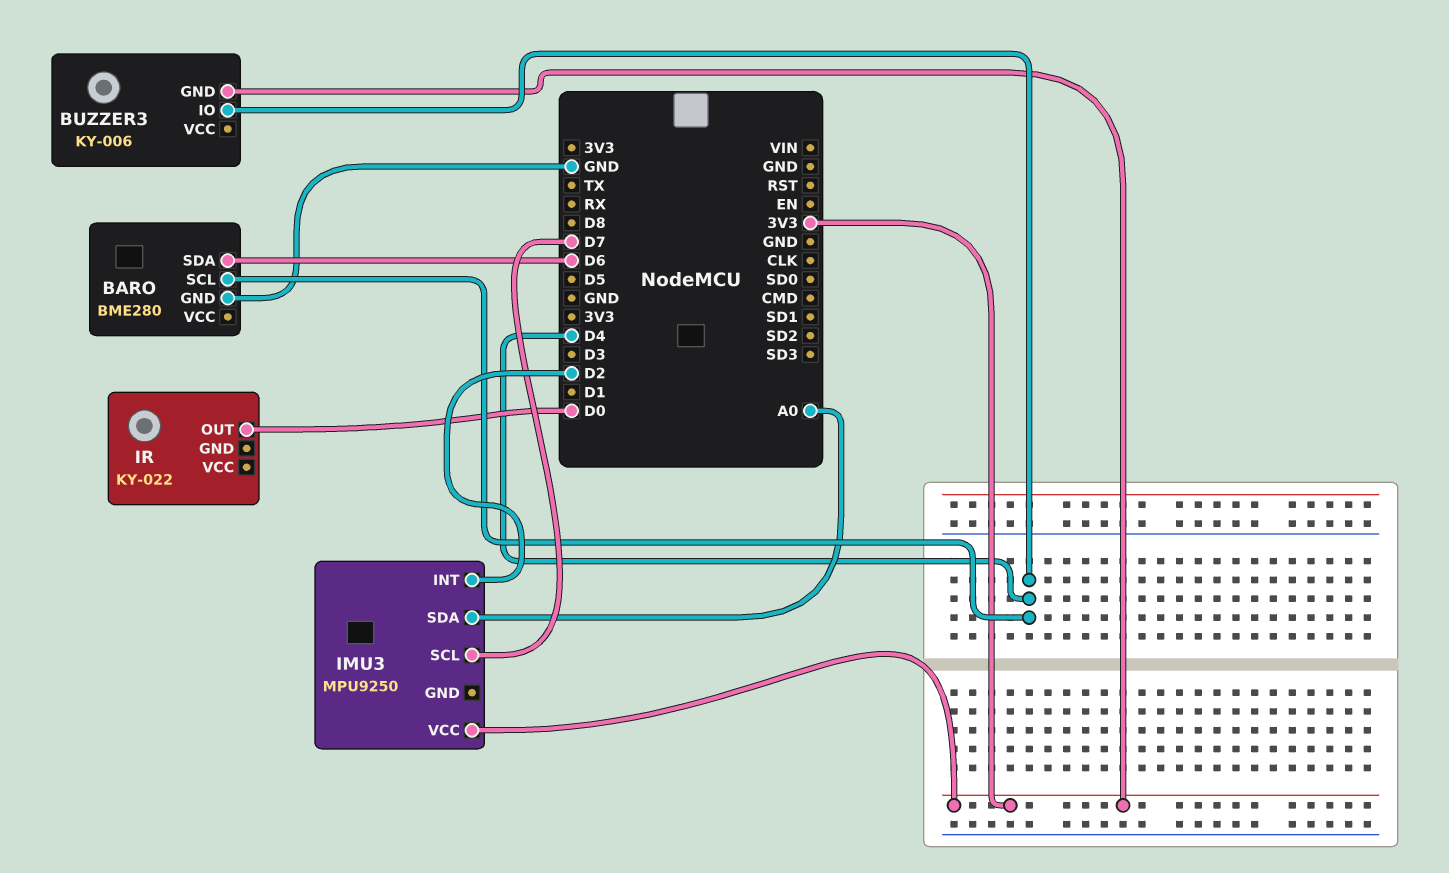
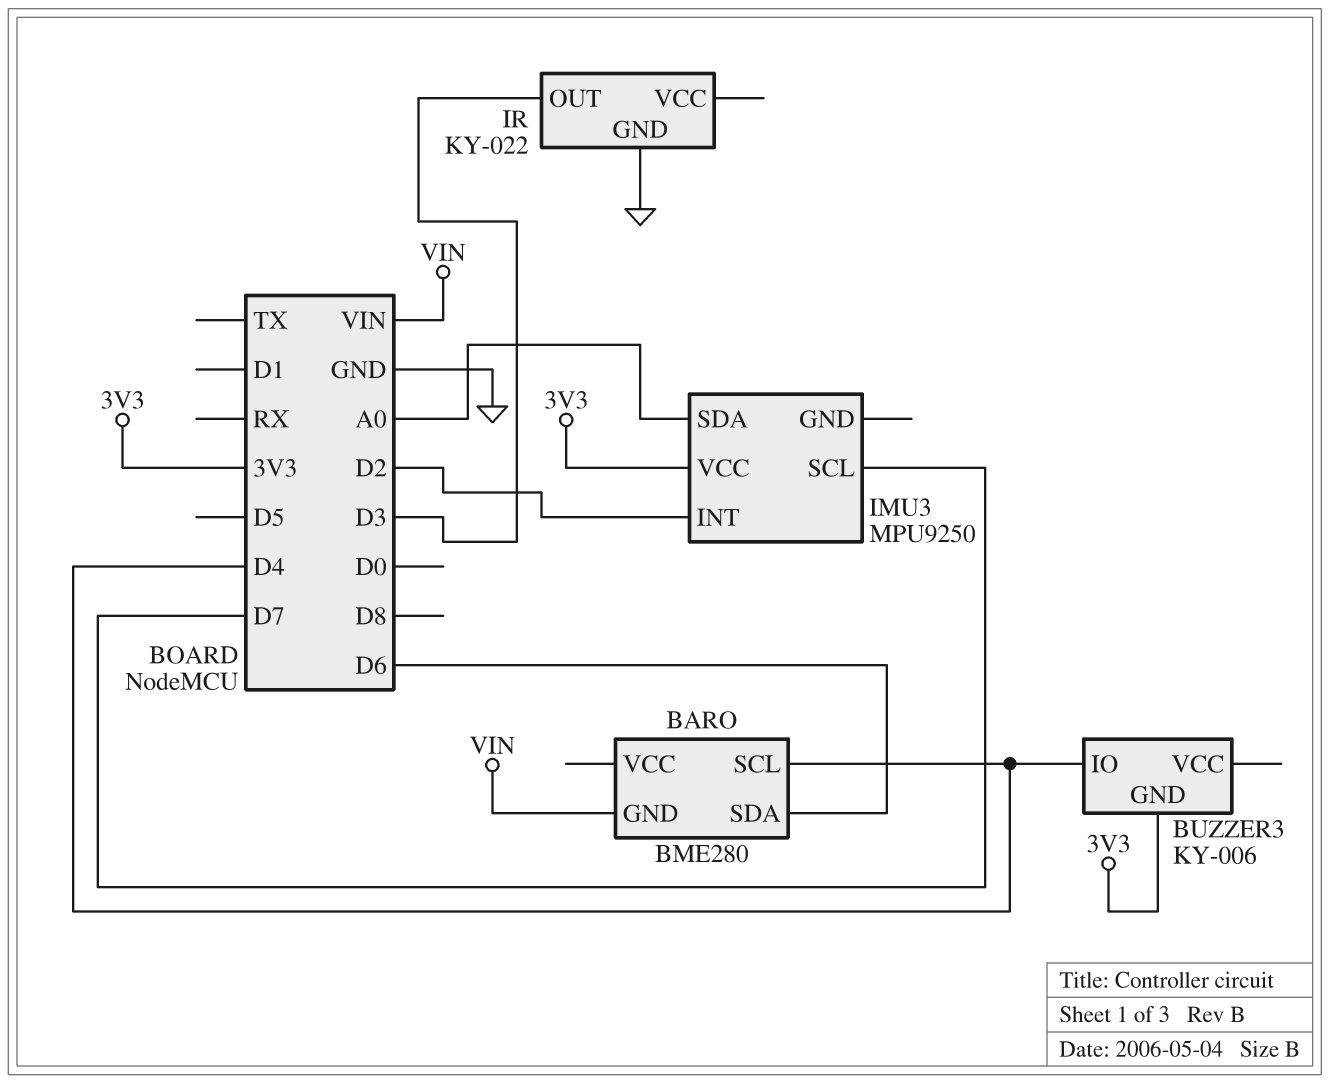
BARO pin GND: GND -> VIN
IR pin GND: none -> GND
IR pin OUT: D0 -> D3

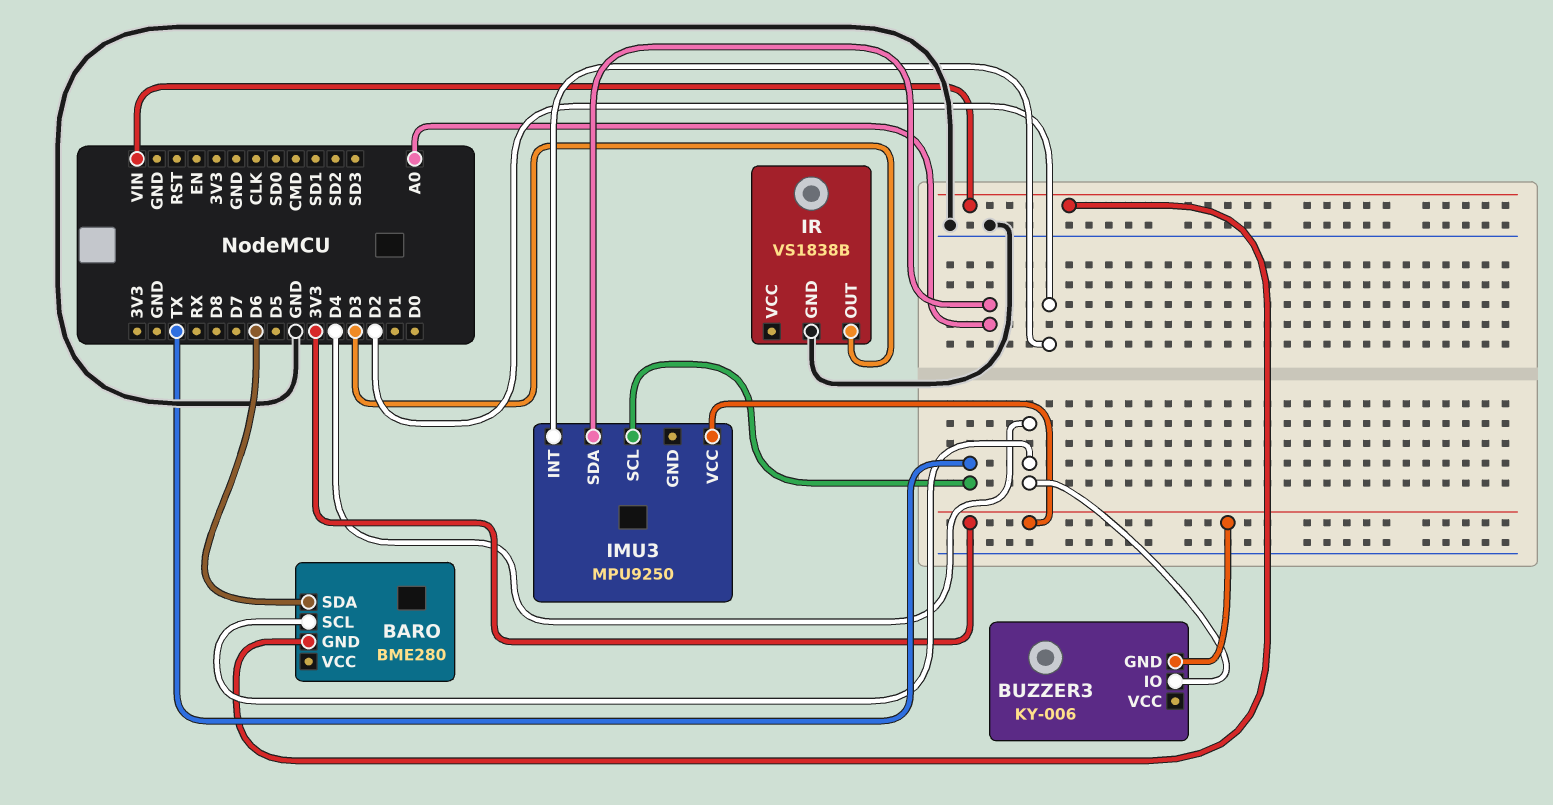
IMU3 pin SCL: D7 -> TX
IR: KY-022 -> VS1838B

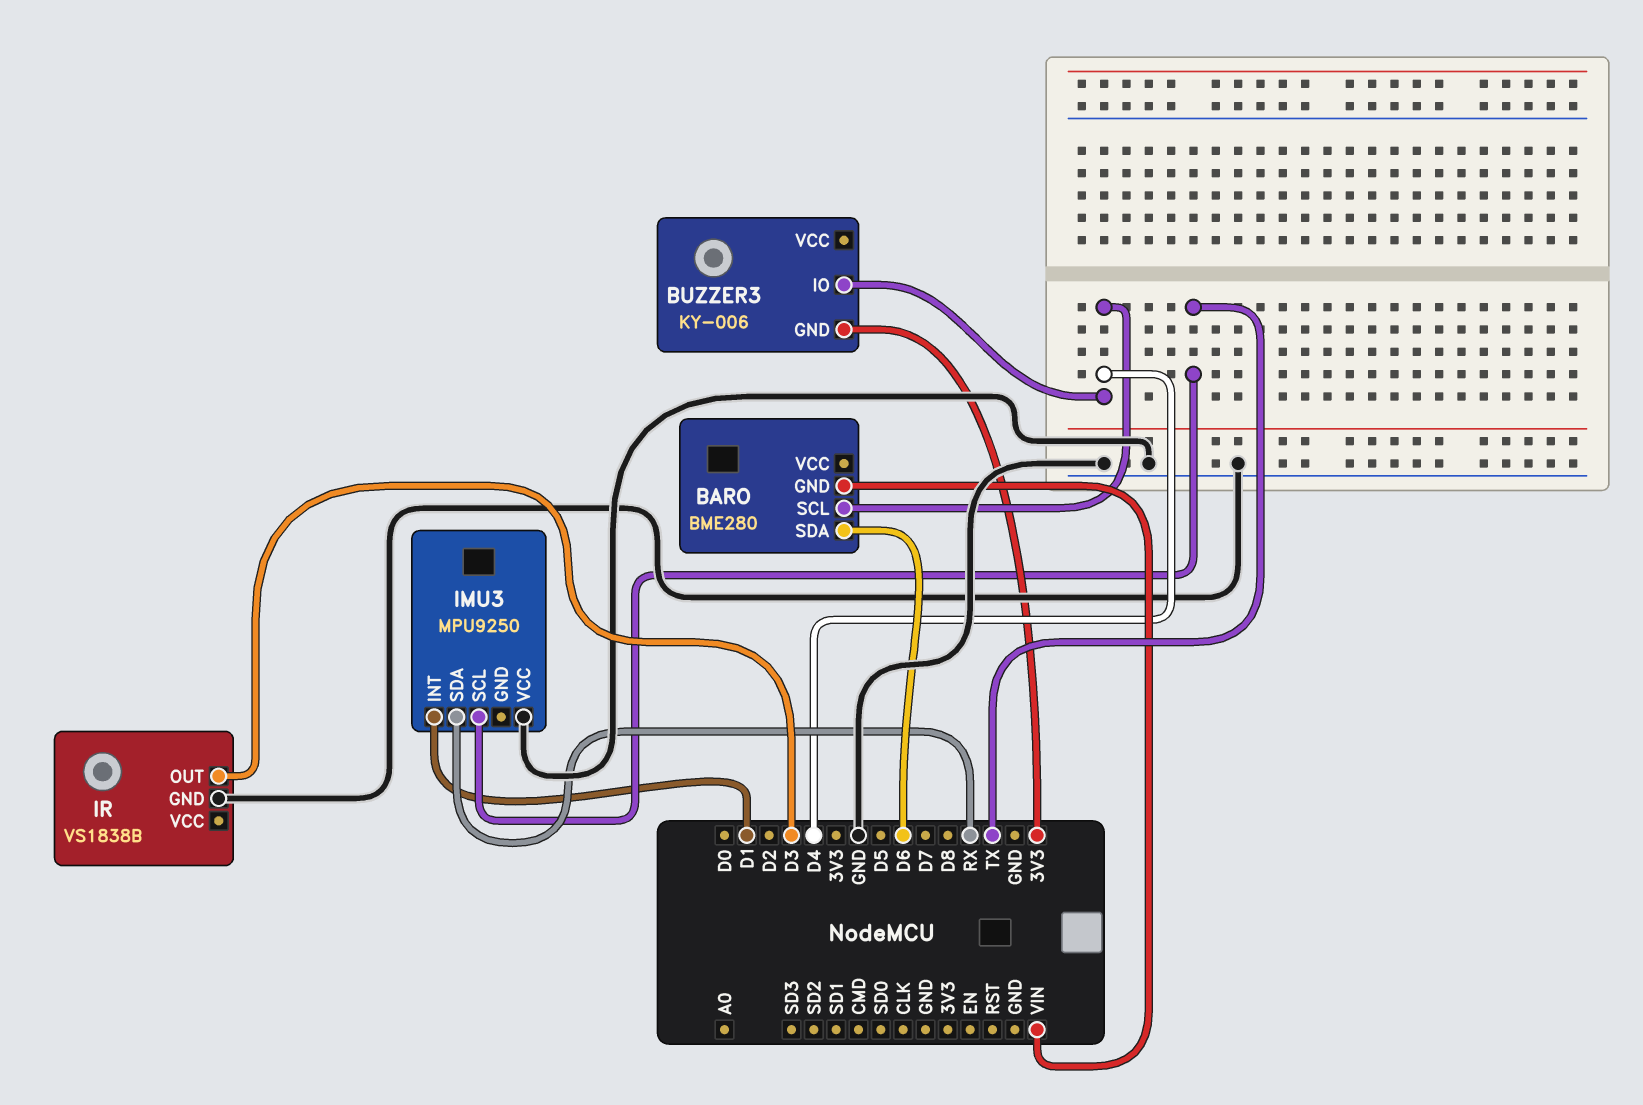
IMU3 pin INT: D2 -> D1
IMU3 pin SDA: A0 -> RX
IMU3 pin VCC: 3V3 -> GND

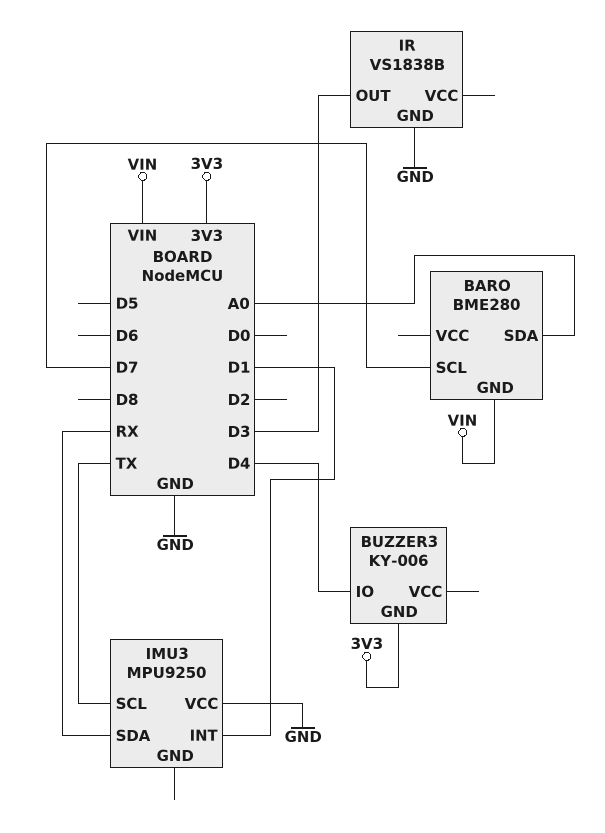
BARO pin SCL: D4 -> D7
BARO pin SDA: D6 -> A0

